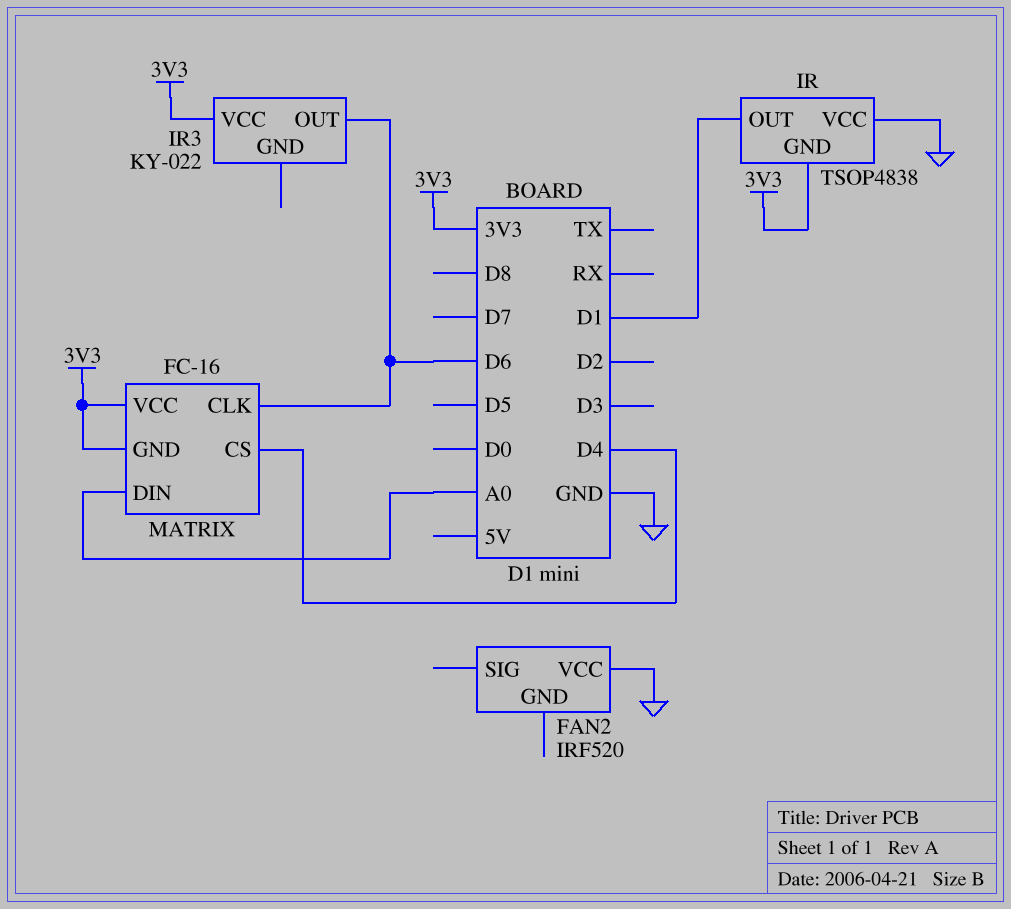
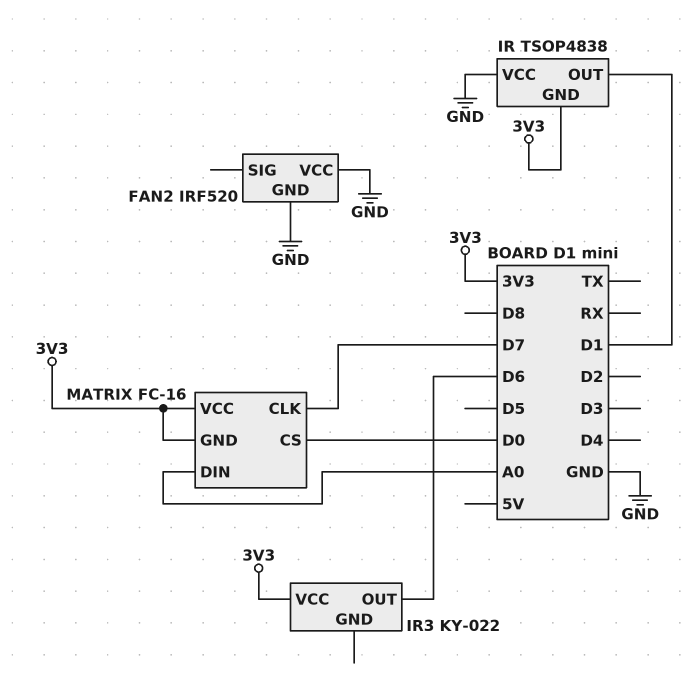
FAN2 pin GND: none -> GND
MATRIX pin CLK: D6 -> D7
MATRIX pin CS: D4 -> D0

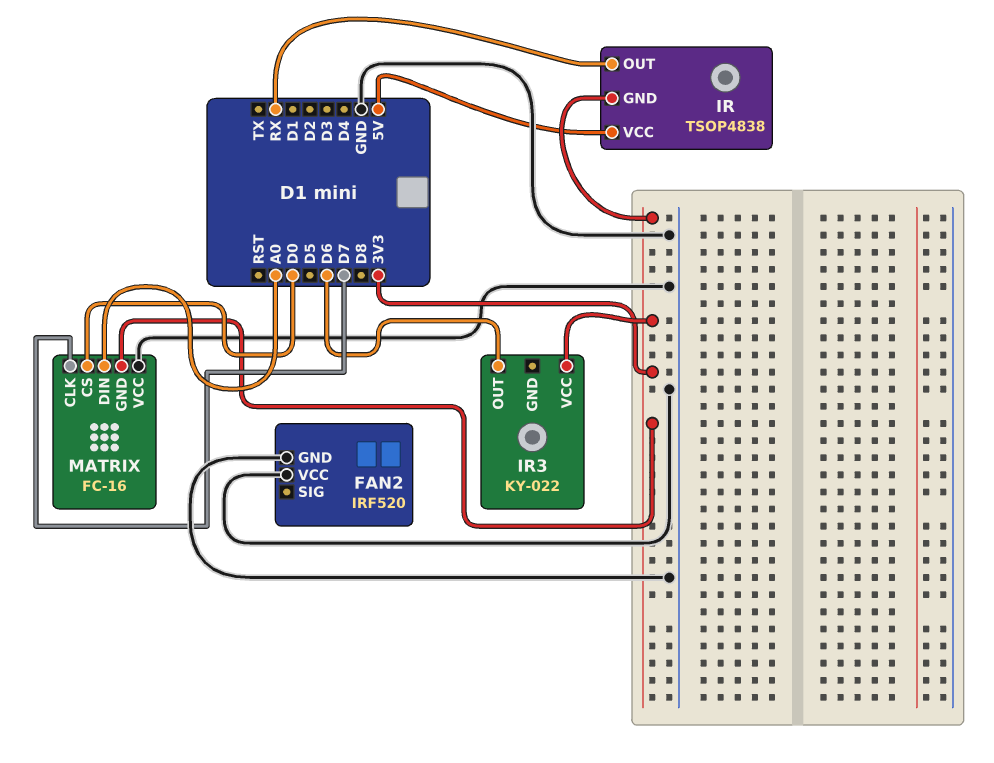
IR pin OUT: D1 -> RX
IR pin VCC: GND -> 5V
MATRIX pin VCC: 3V3 -> GND

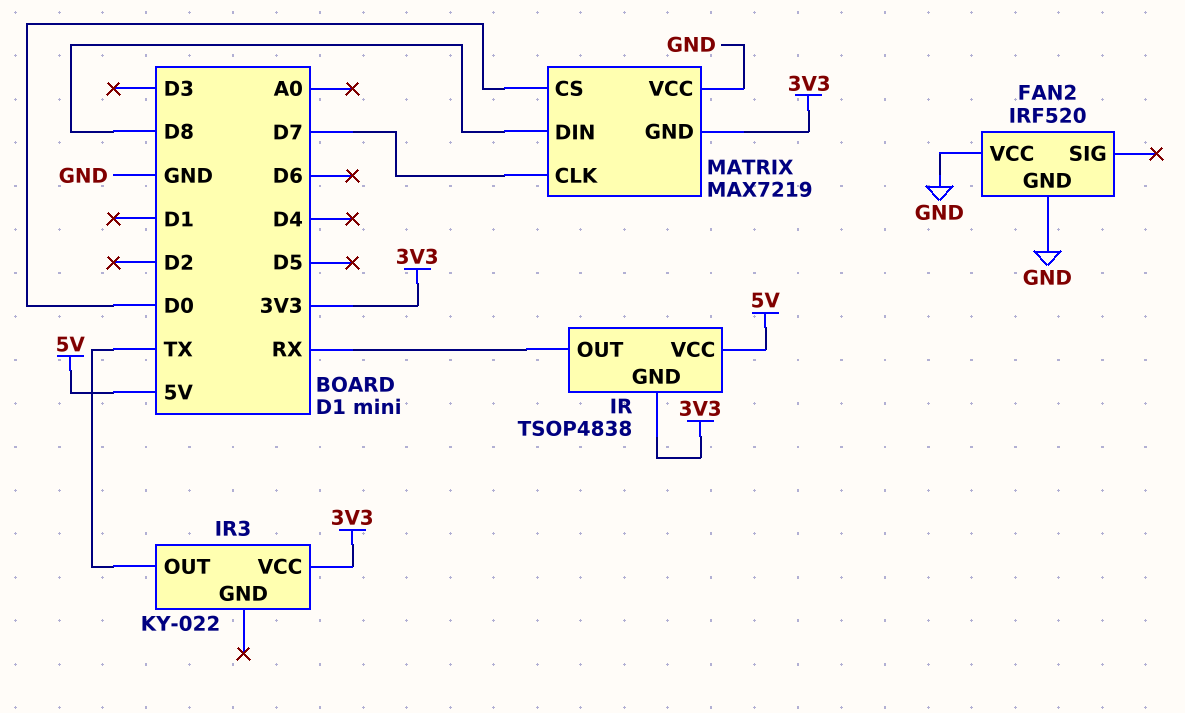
IR3 pin OUT: D6 -> TX
MATRIX: FC-16 -> MAX7219
MATRIX pin DIN: A0 -> D8

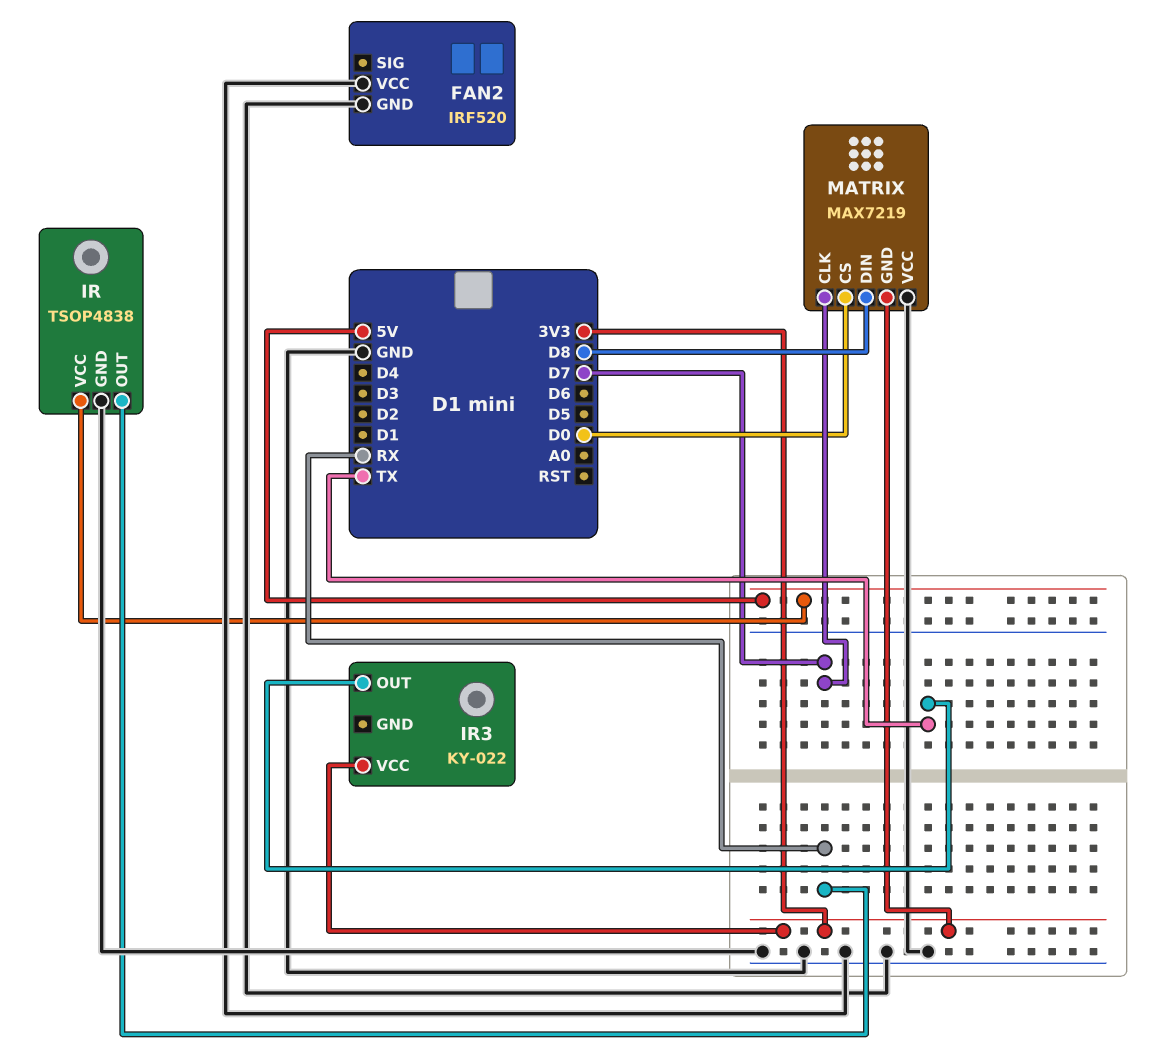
IR pin GND: 3V3 -> GND

